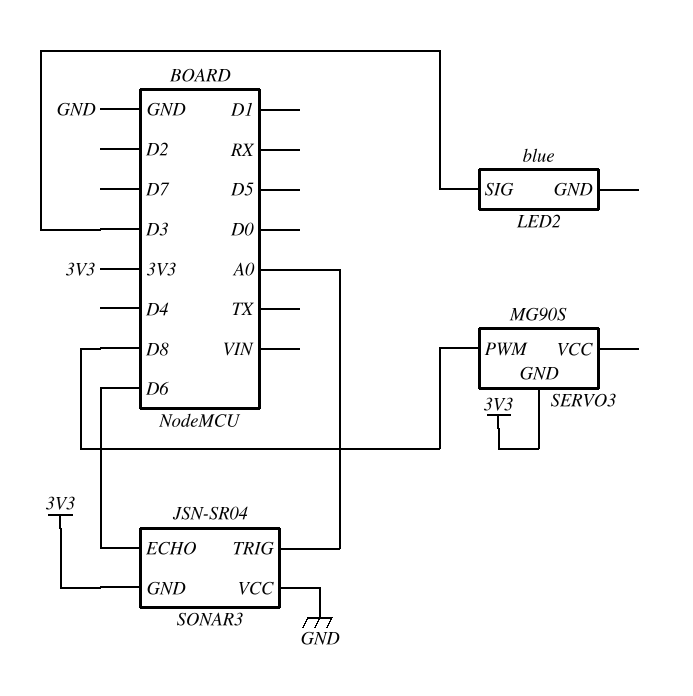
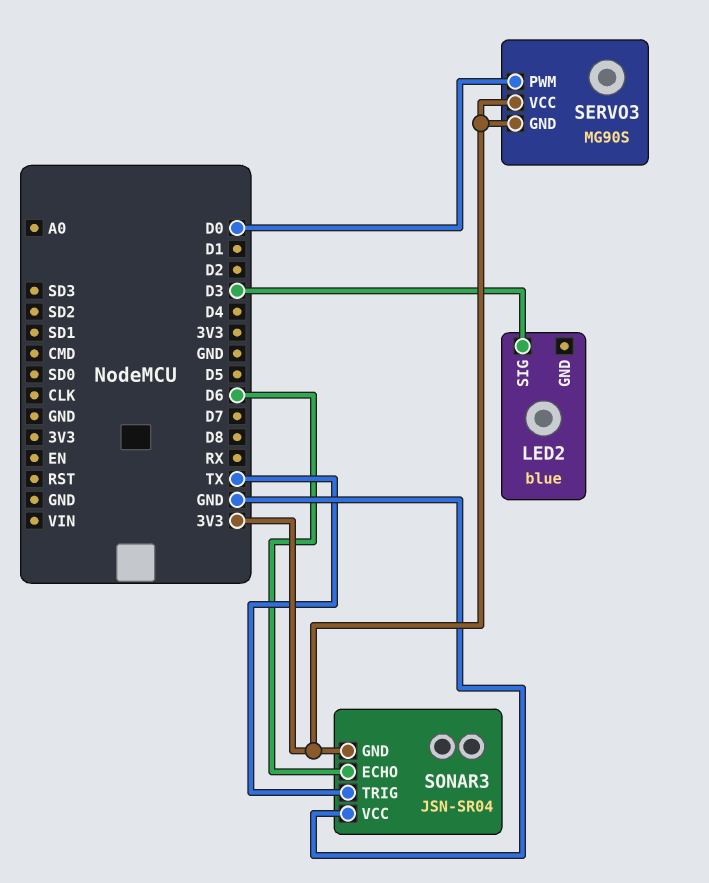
SERVO3 pin PWM: D8 -> D0
SERVO3 pin VCC: none -> 3V3
SONAR3 pin TRIG: A0 -> TX

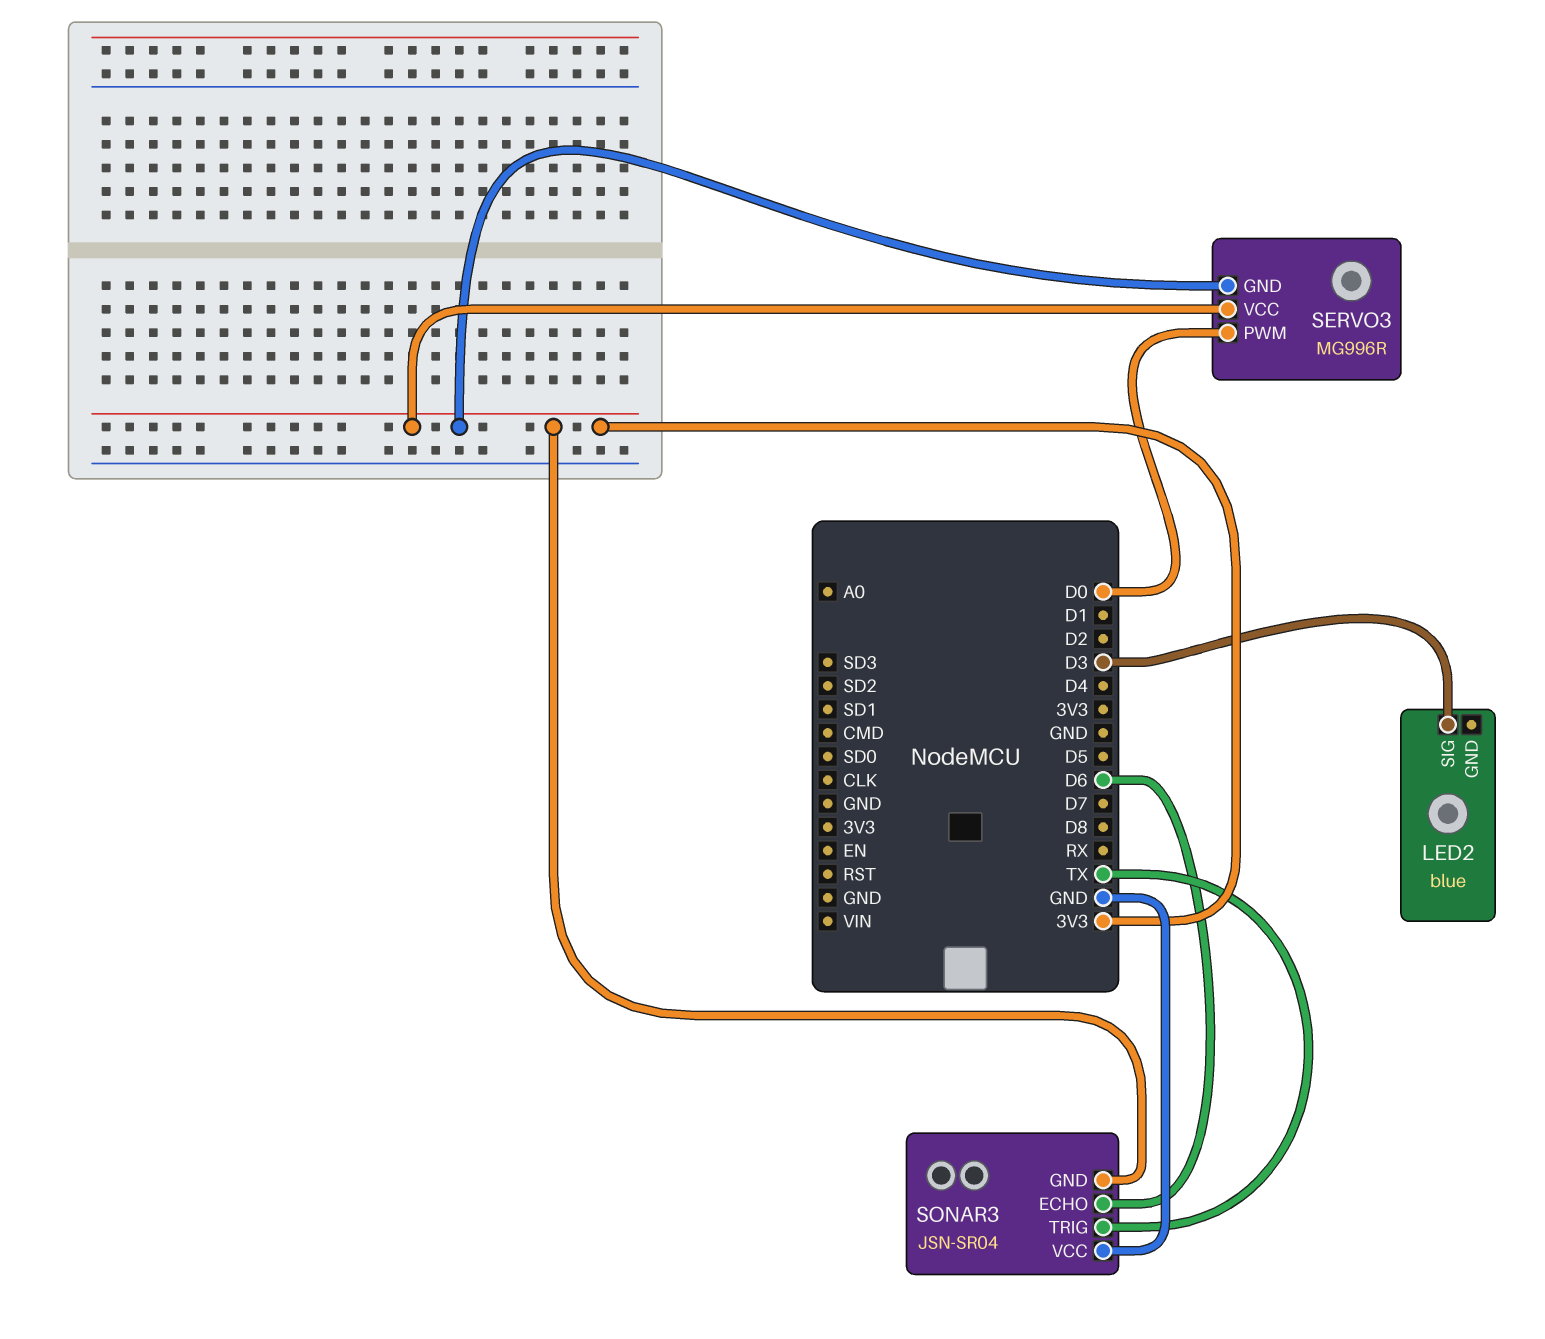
SERVO3: MG90S -> MG996R

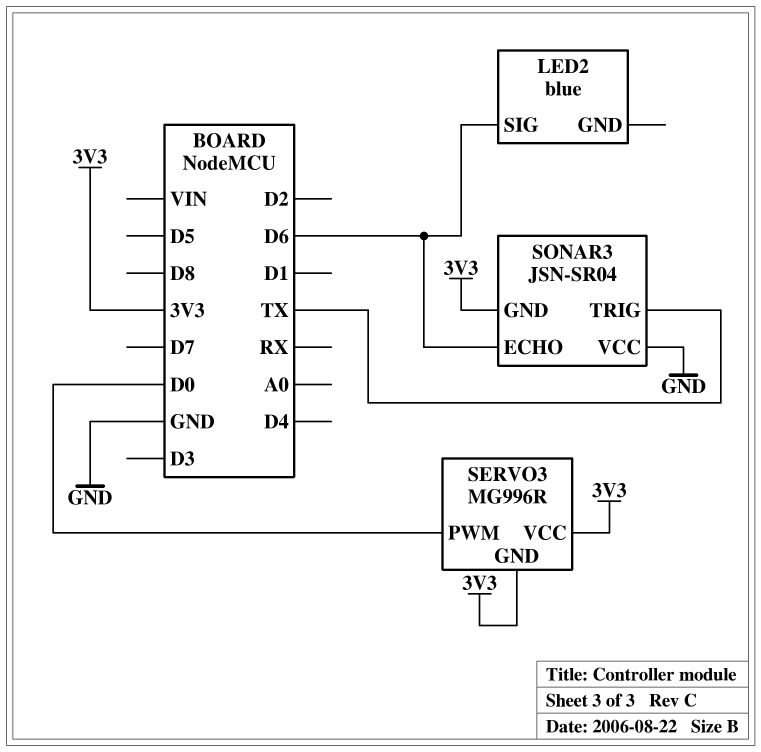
LED2 pin SIG: D3 -> D6

